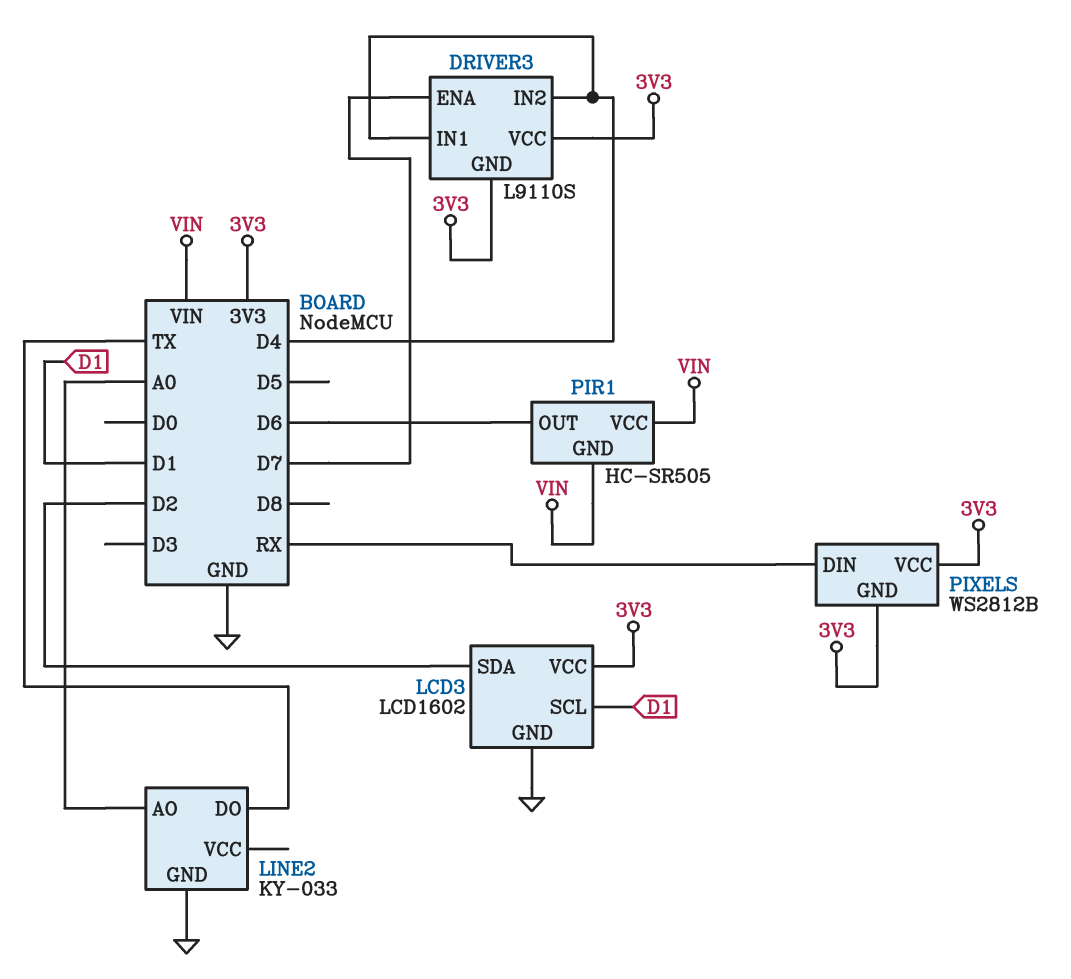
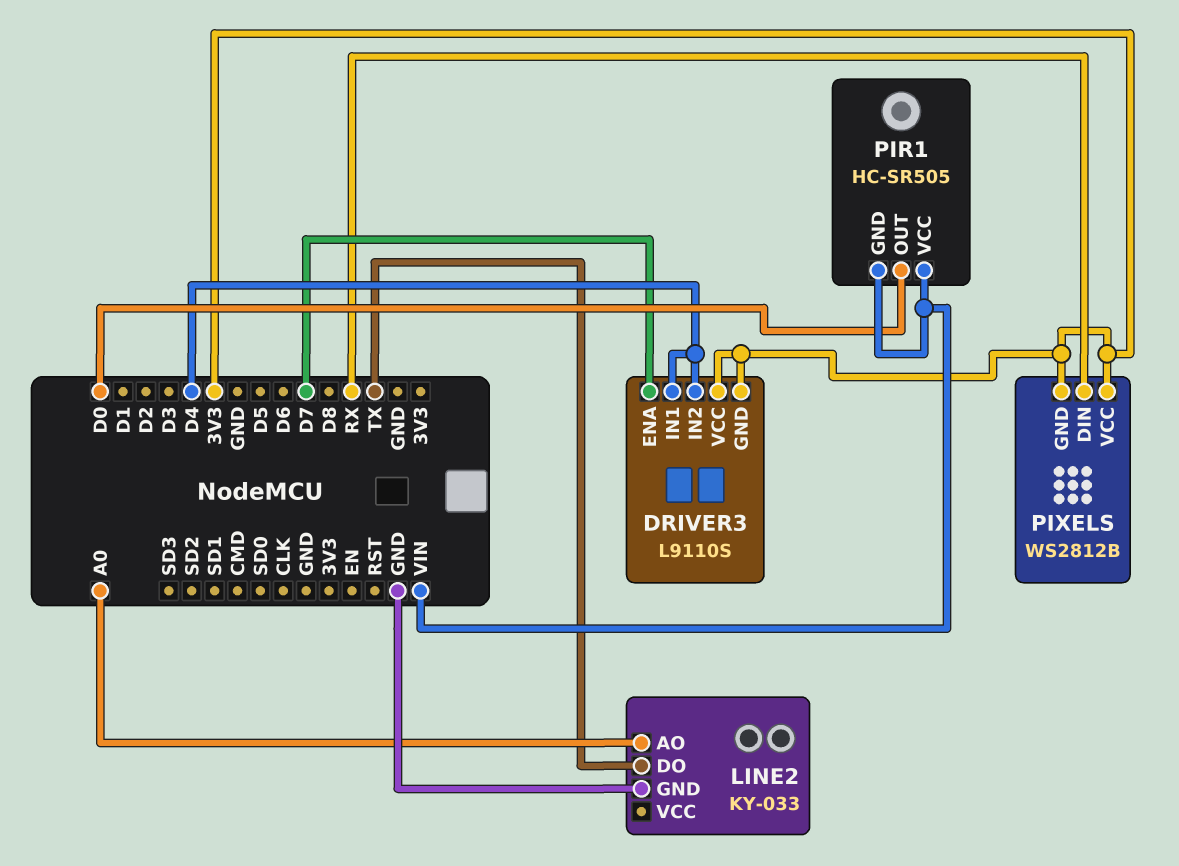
LCD3: LCD1602 -> none
LCD3 pin GND: GND -> none
LCD3 pin SCL: D1 -> none
LCD3 pin SDA: D2 -> none
LCD3 pin VCC: 3V3 -> none
PIR1 pin OUT: D6 -> D0

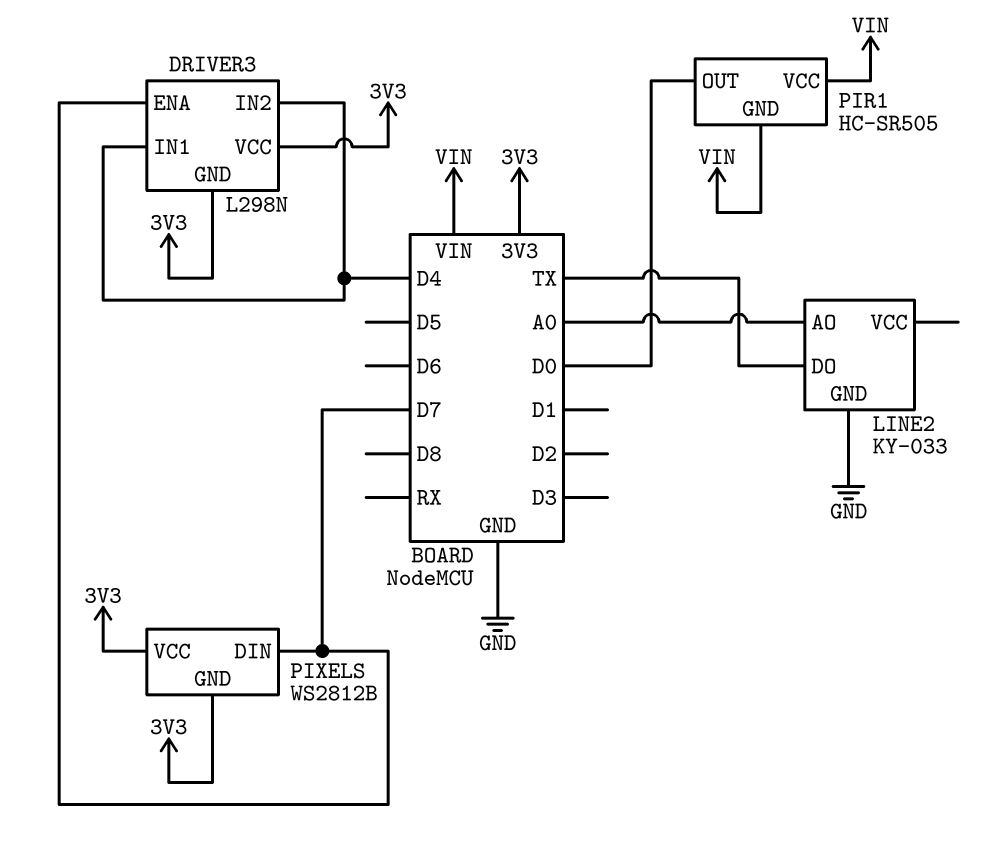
DRIVER3: L9110S -> L298N
PIXELS pin DIN: RX -> D7

